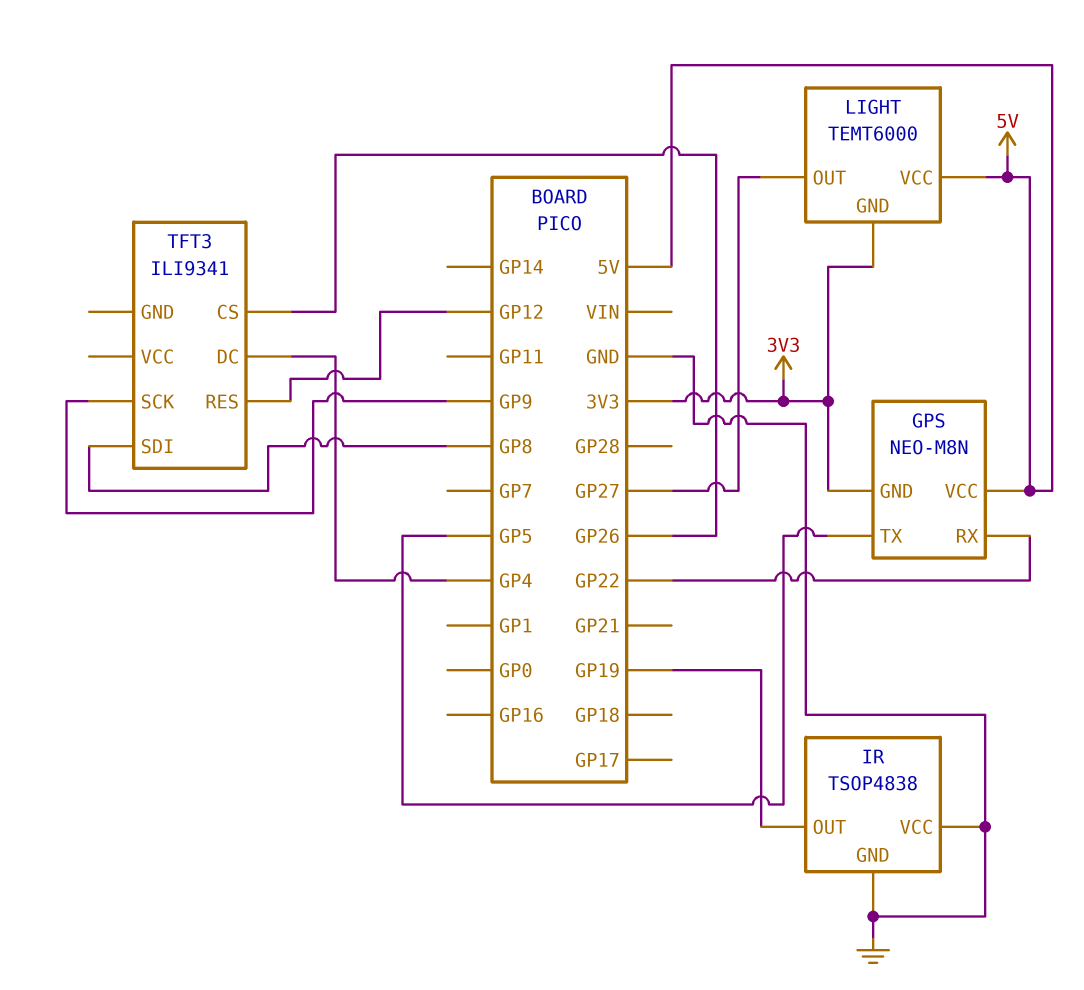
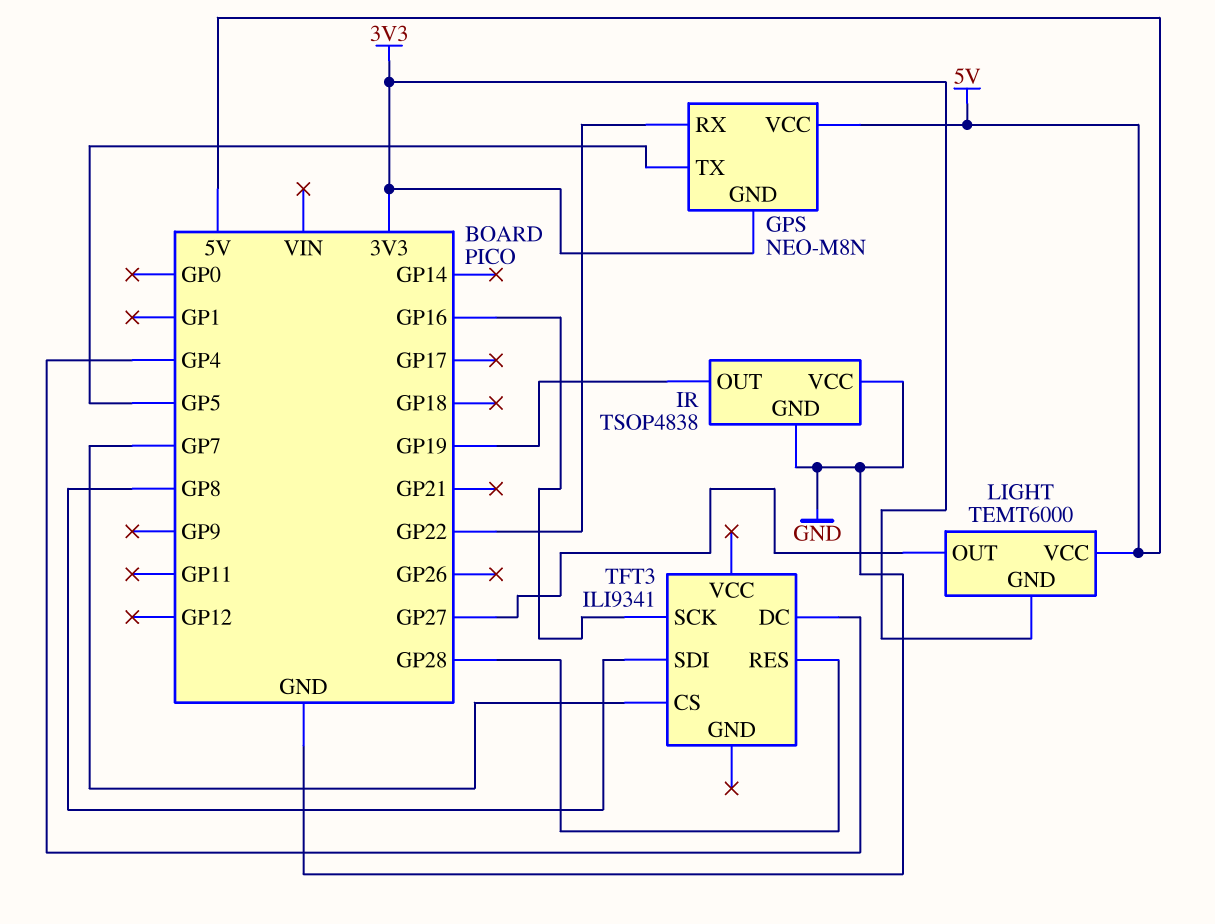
TFT3 pin CS: GP26 -> GP7
TFT3 pin RES: GP12 -> GP28
TFT3 pin SCK: GP9 -> GP16

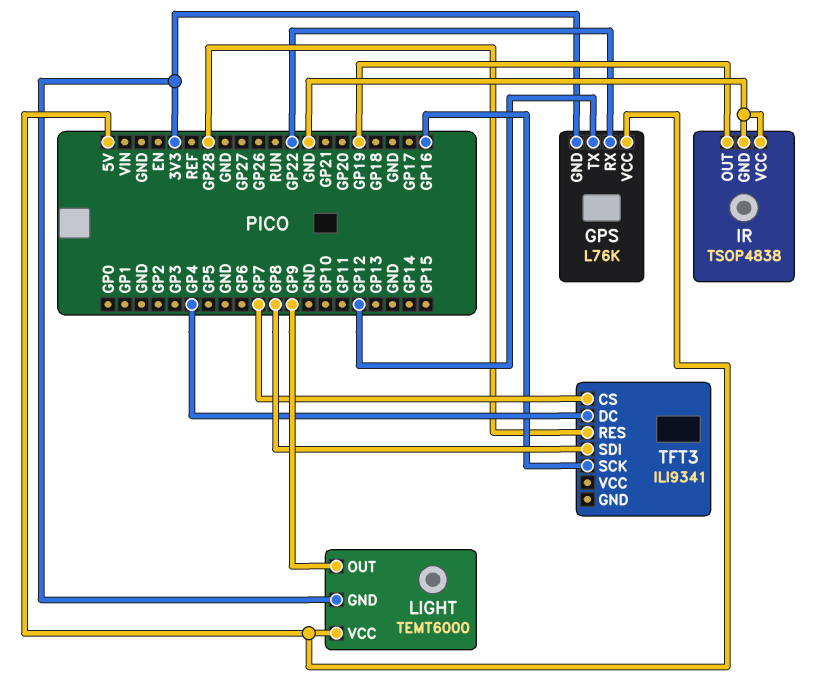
GPS: NEO-M8N -> L76K
GPS pin TX: GP5 -> GP12
LIGHT pin OUT: GP27 -> GP9

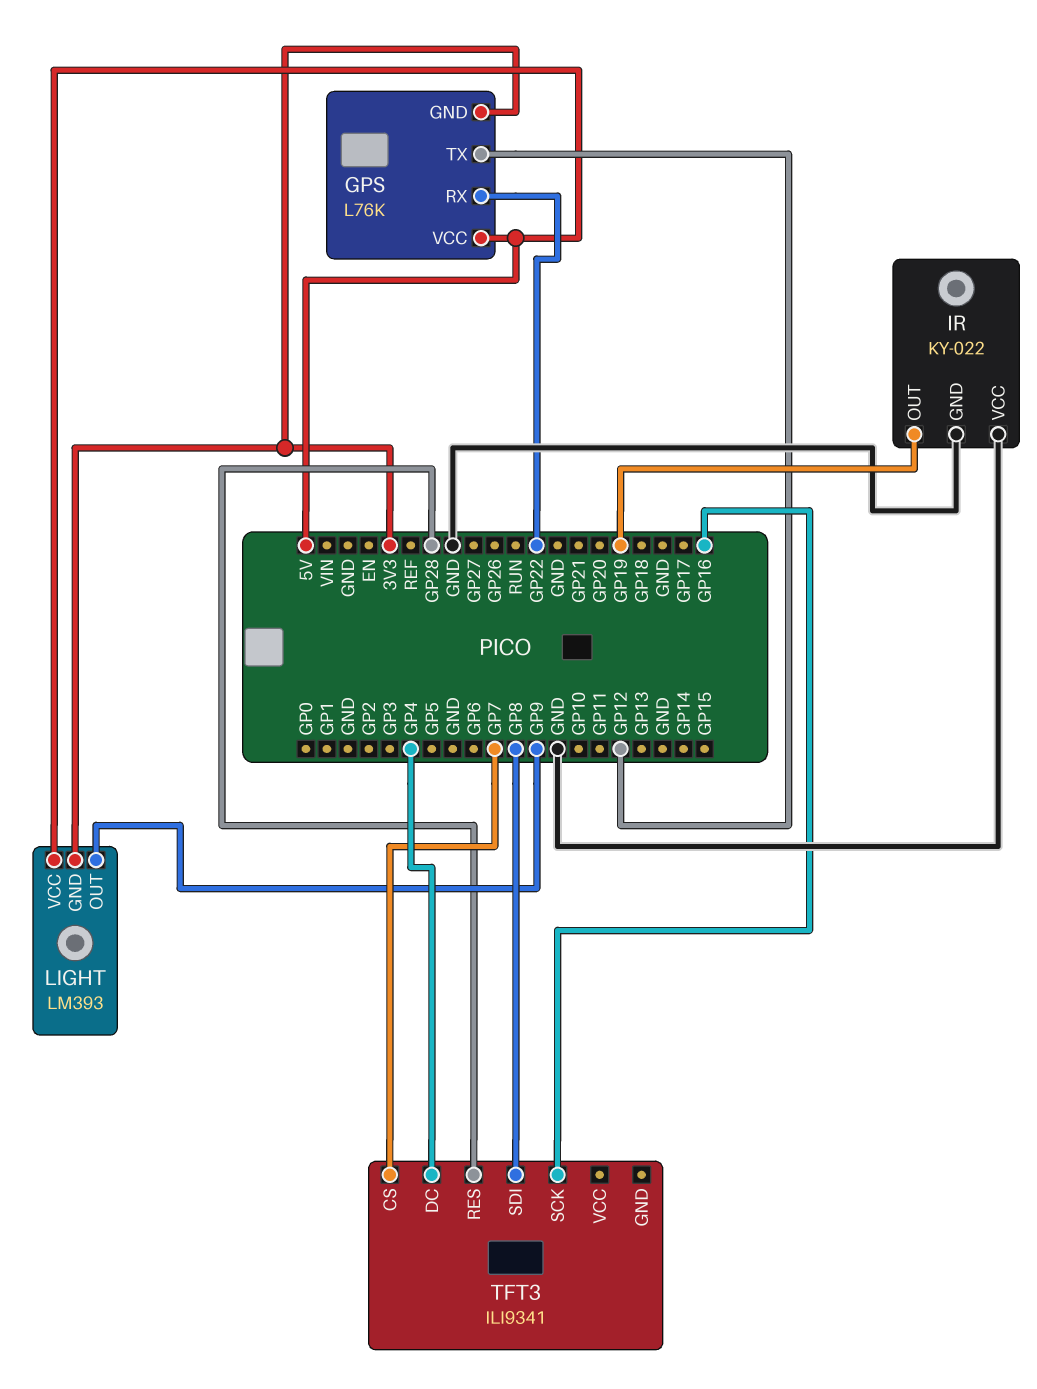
IR: TSOP4838 -> KY-022
LIGHT: TEMT6000 -> LM393

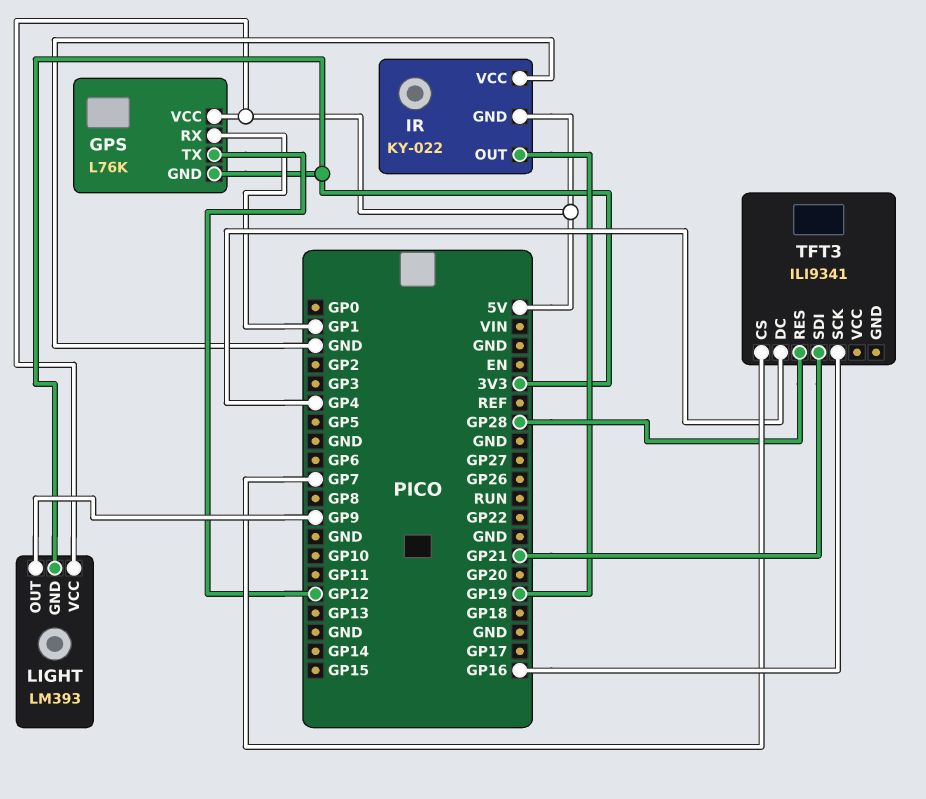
GPS pin RX: GP22 -> GP1
IR pin GND: GND -> 5V
TFT3 pin SDI: GP8 -> GP21

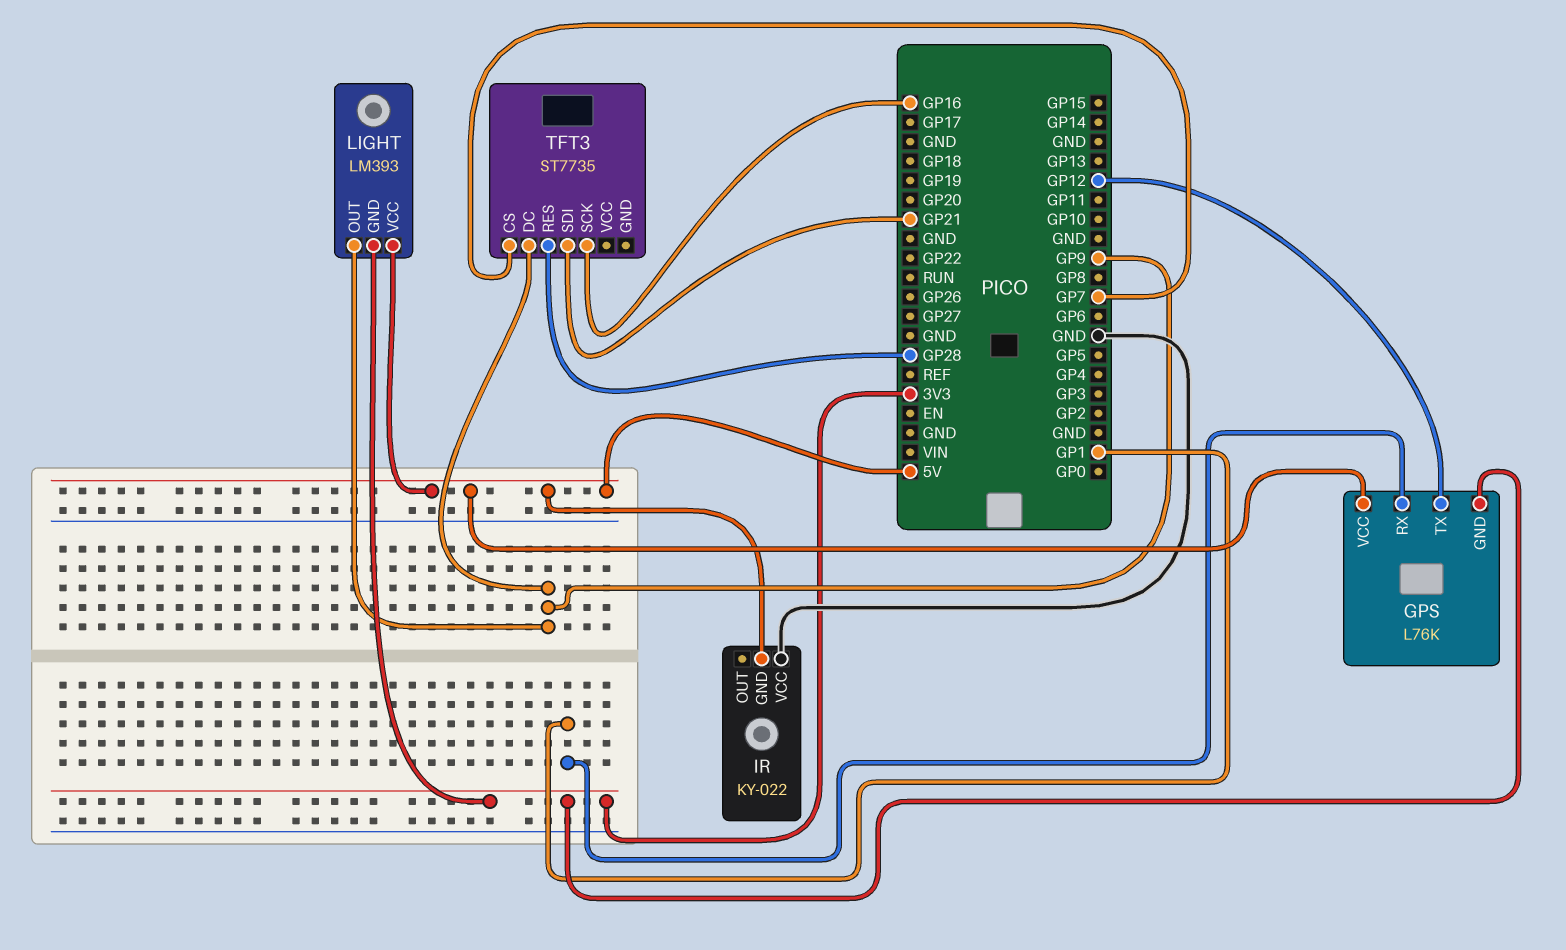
IR pin OUT: GP19 -> none
TFT3: ILI9341 -> ST7735
TFT3 pin DC: GP4 -> GP9

